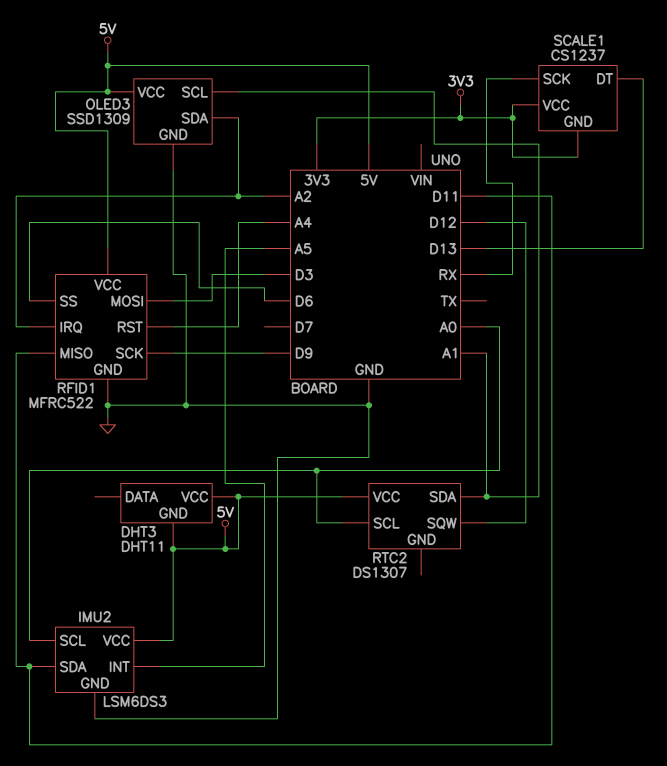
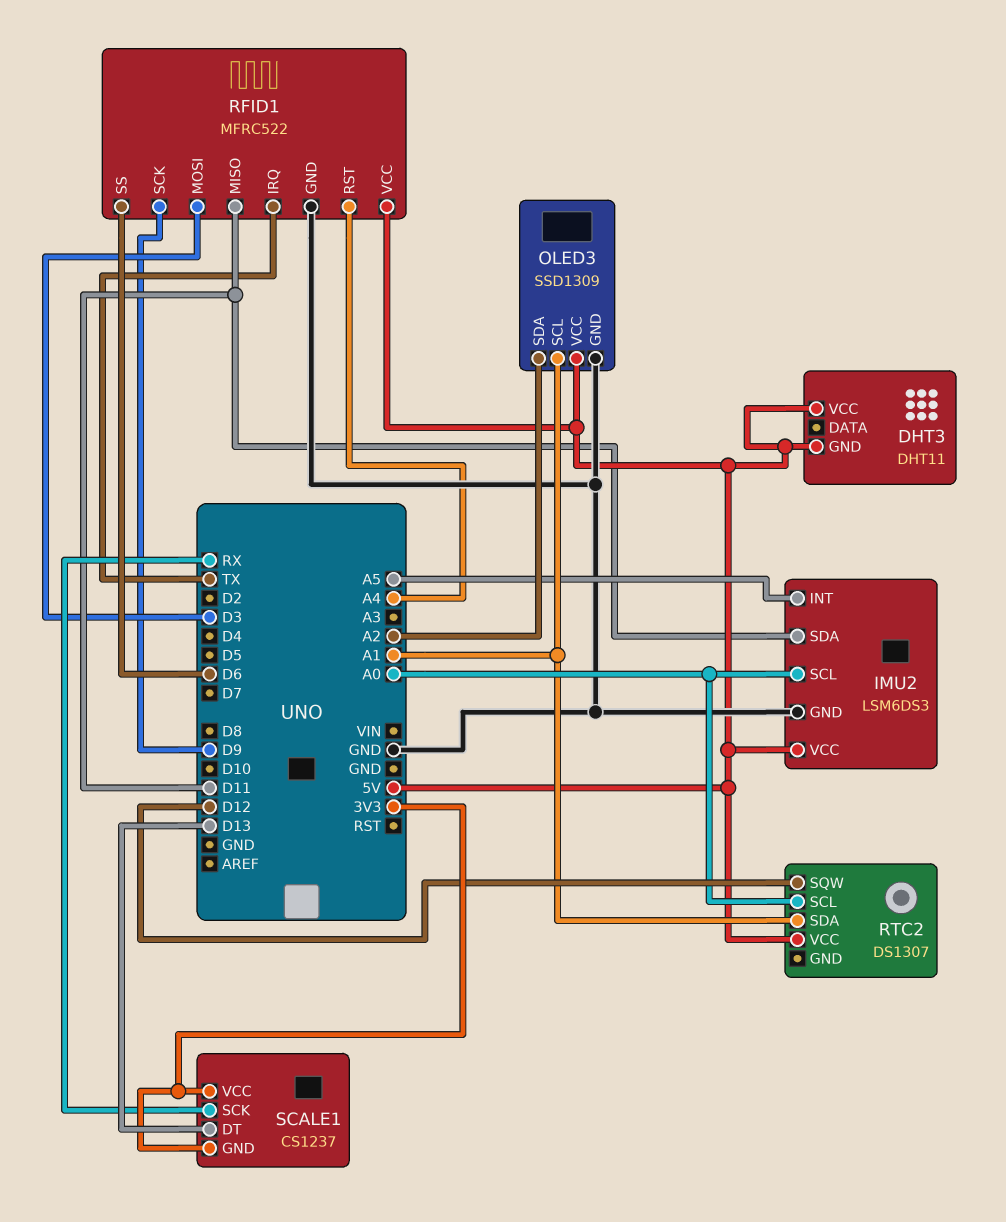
RFID1 pin IRQ: A2 -> TX

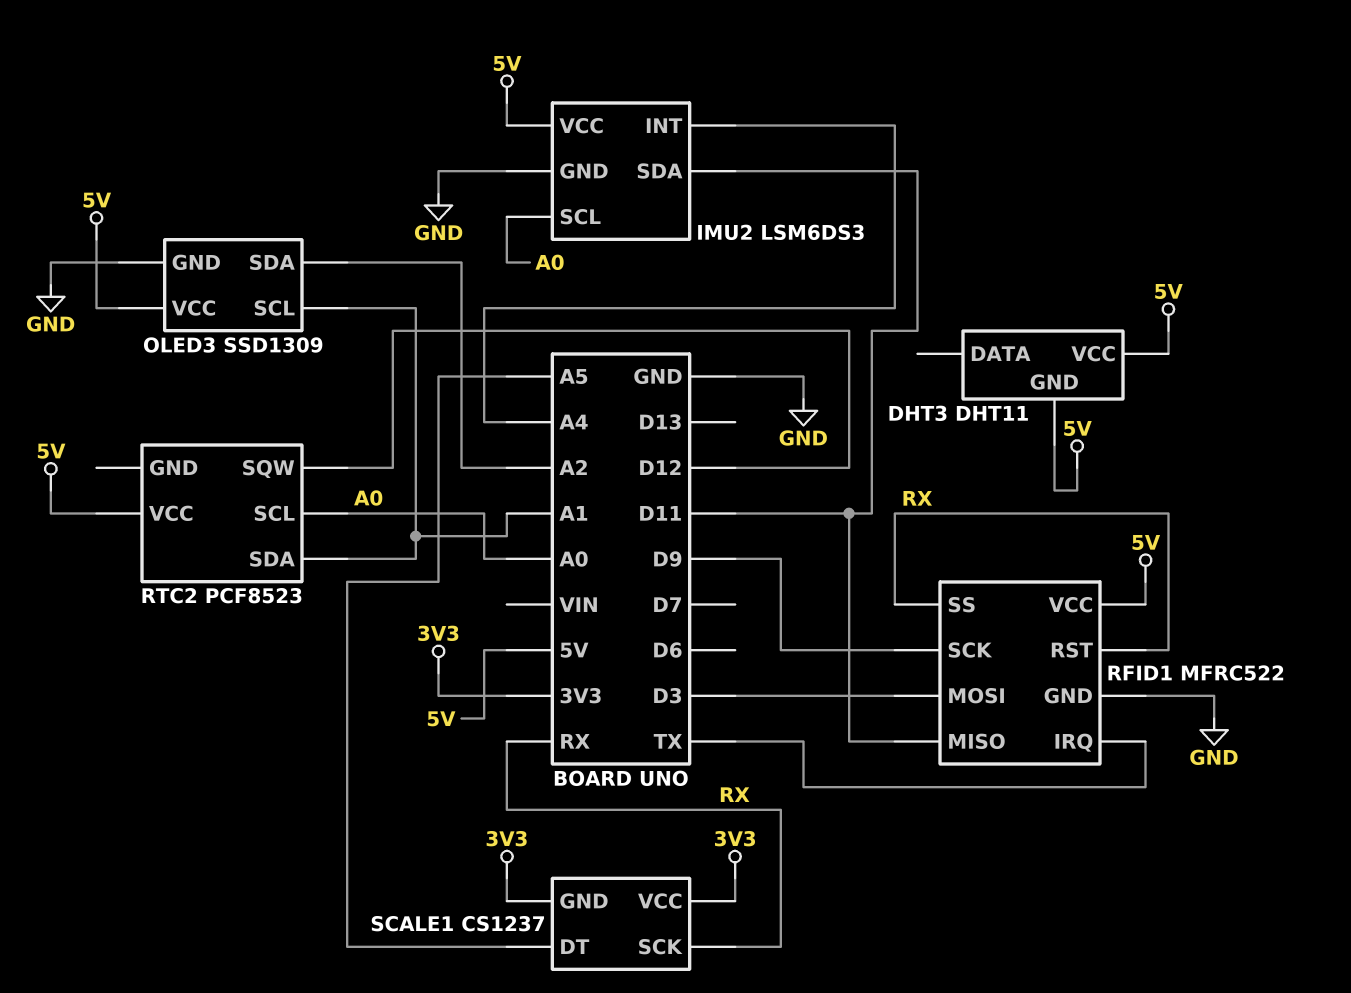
IMU2 pin INT: A5 -> A4
RFID1 pin RST: A4 -> RX
RFID1 pin SS: D6 -> RX
RTC2: DS1307 -> PCF8523
SCALE1 pin DT: D13 -> A5

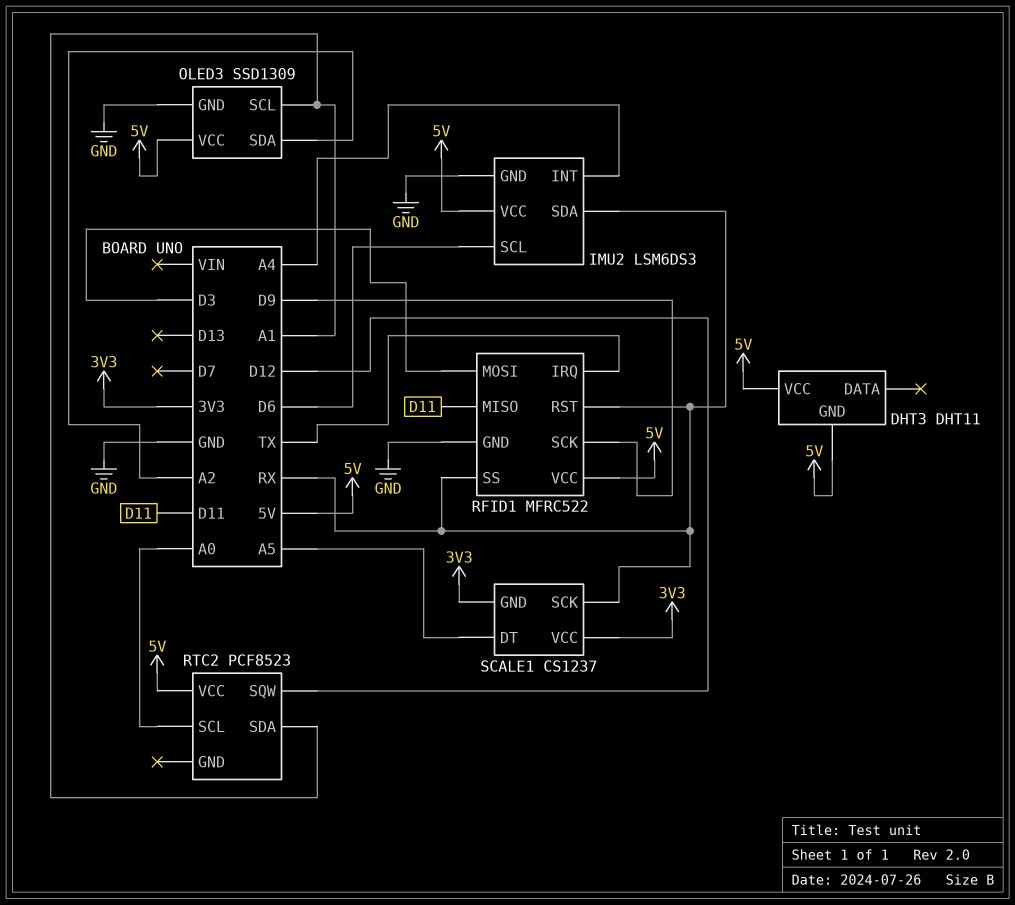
IMU2 pin SCL: A0 -> D6
IMU2 pin SDA: D11 -> RX

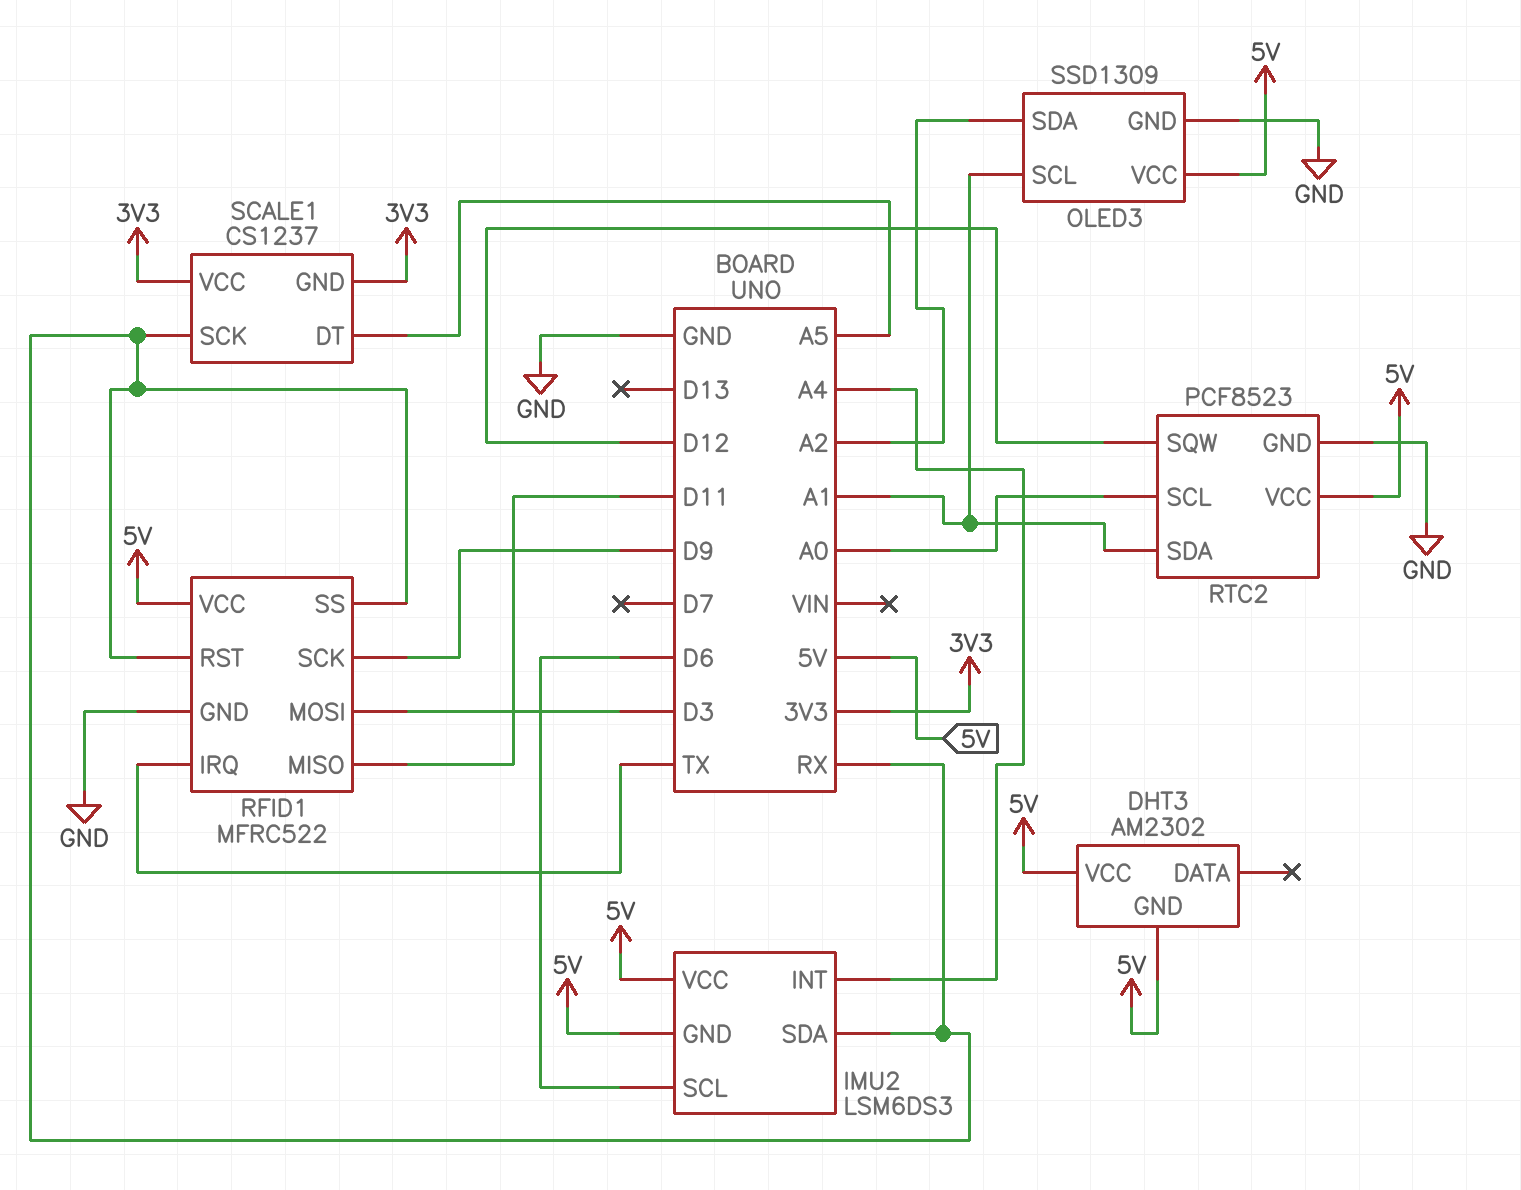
DHT3: DHT11 -> AM2302
IMU2 pin GND: GND -> 5V
RTC2 pin GND: none -> GND

